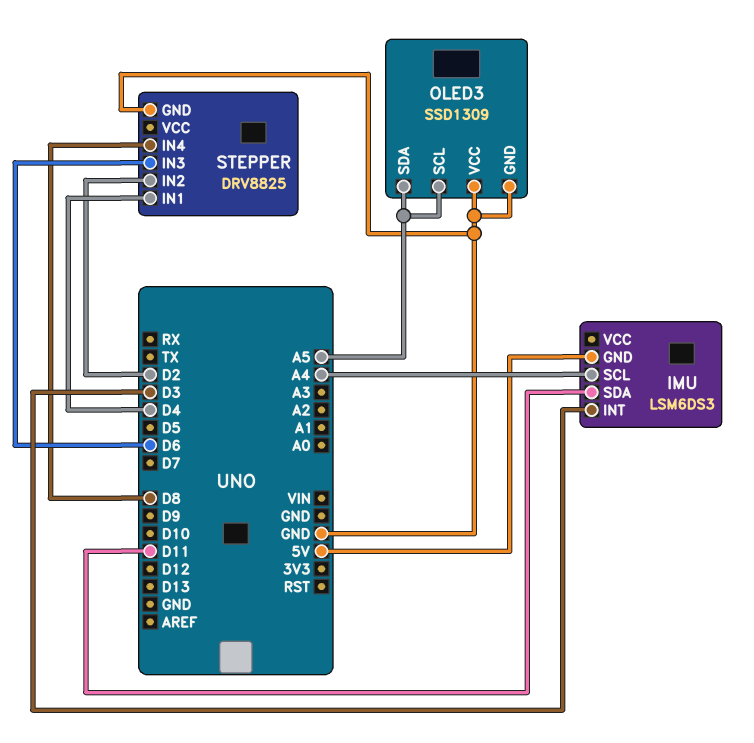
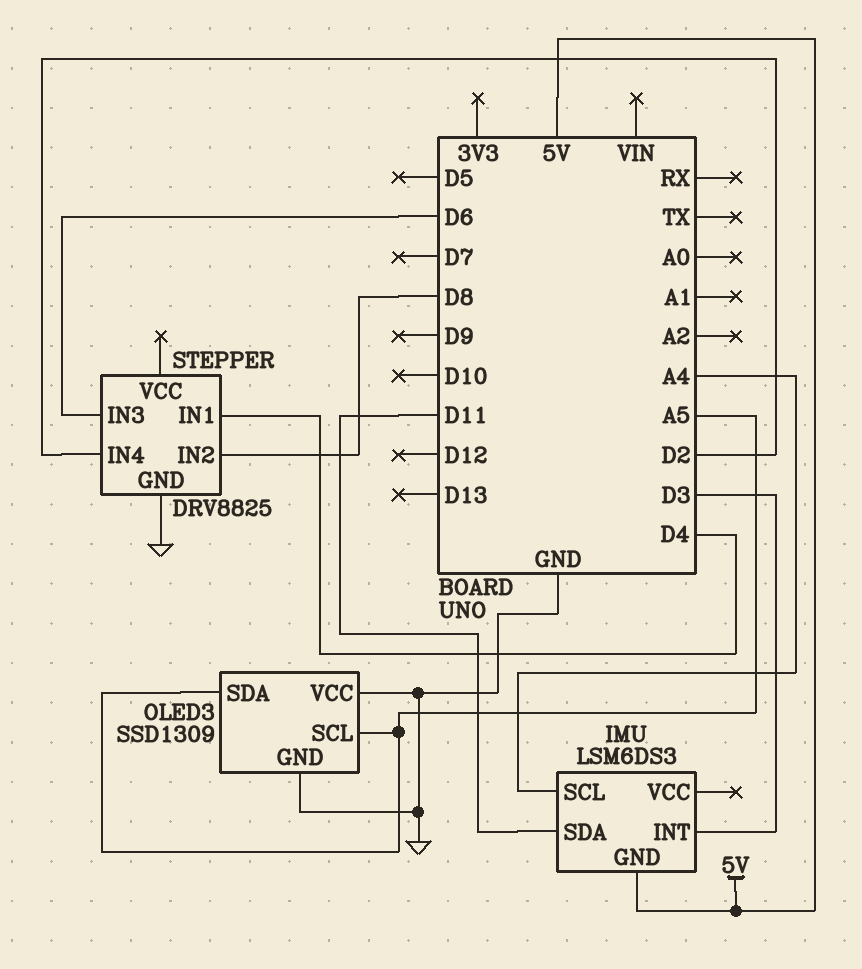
STEPPER pin IN2: D2 -> D8
STEPPER pin IN4: D8 -> D2

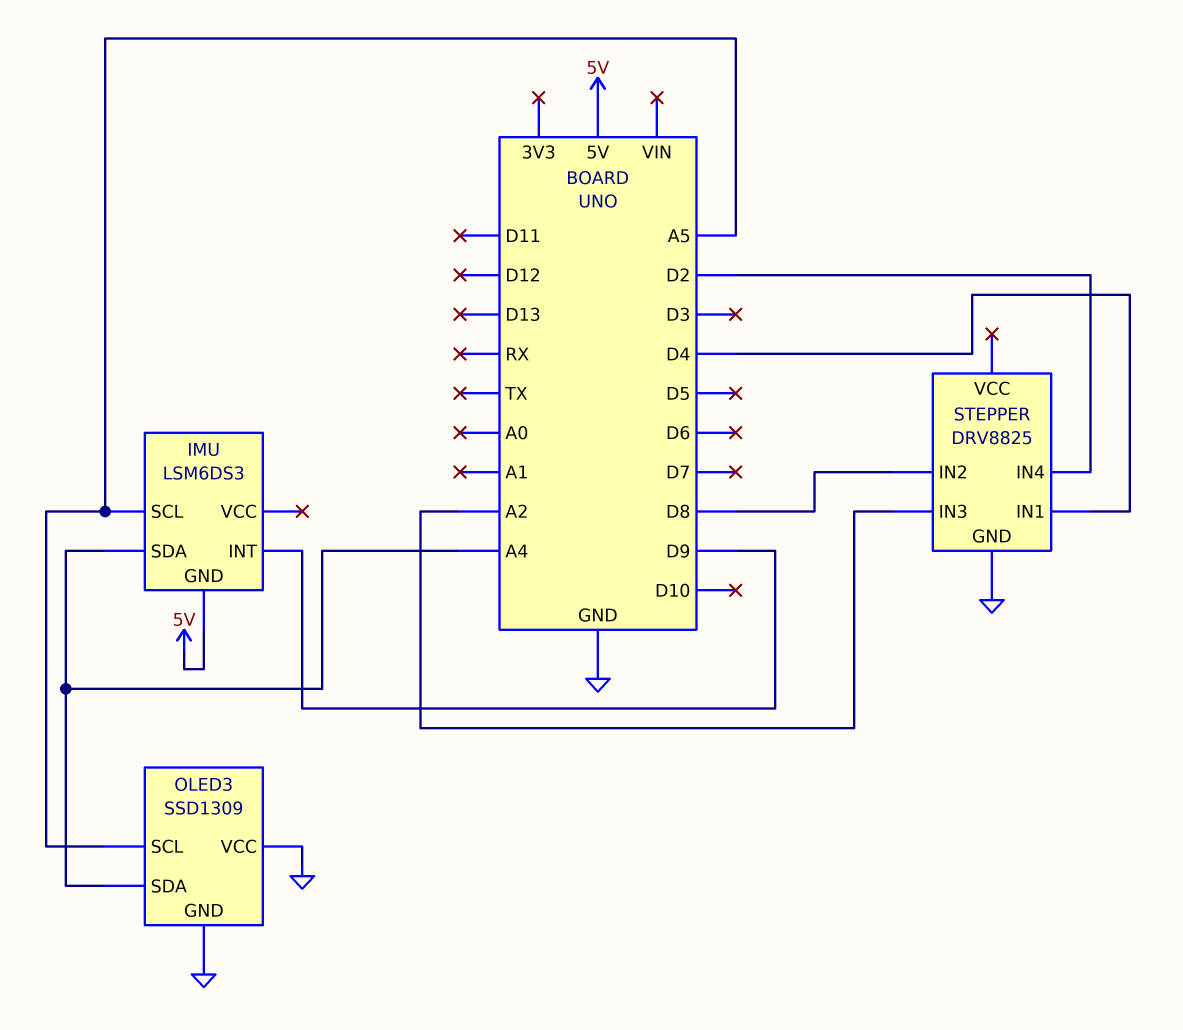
IMU pin INT: D3 -> D9
IMU pin SCL: A4 -> A5
IMU pin SDA: D11 -> A4
OLED3 pin SDA: A5 -> A4
STEPPER pin IN3: D6 -> A2

